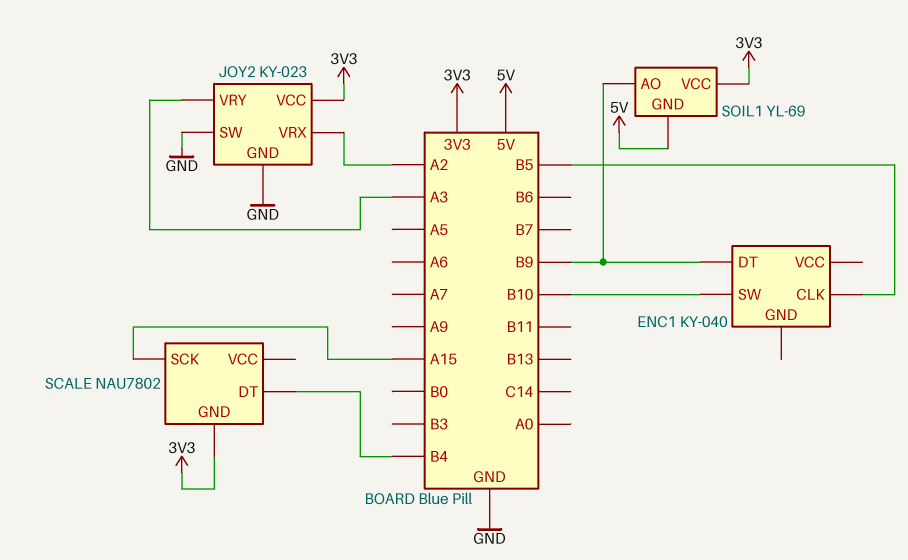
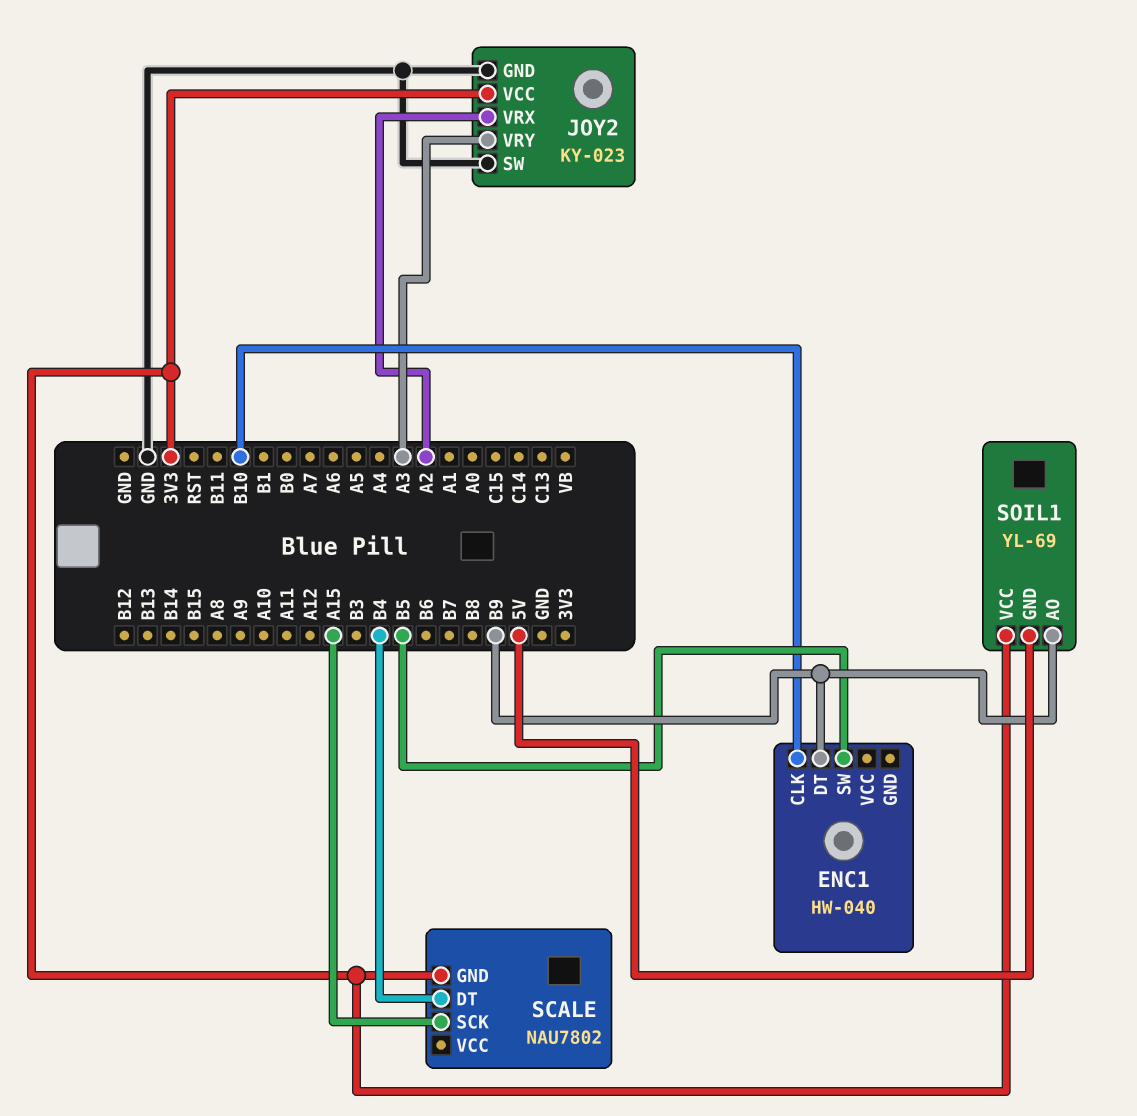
ENC1: KY-040 -> HW-040
ENC1 pin CLK: B5 -> B10
ENC1 pin SW: B10 -> B5

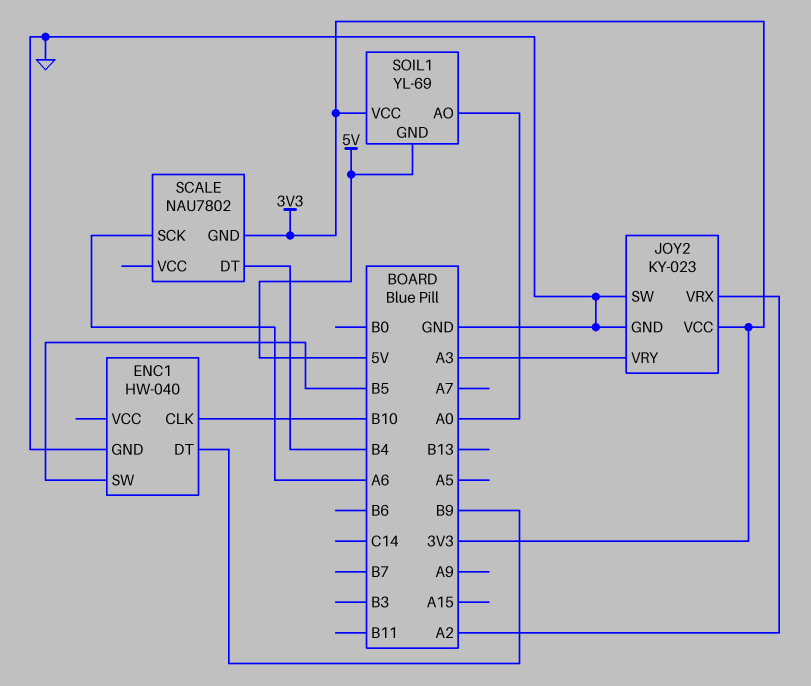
ENC1 pin GND: none -> GND
SCALE pin SCK: A15 -> A6
SOIL1 pin AO: B9 -> A0

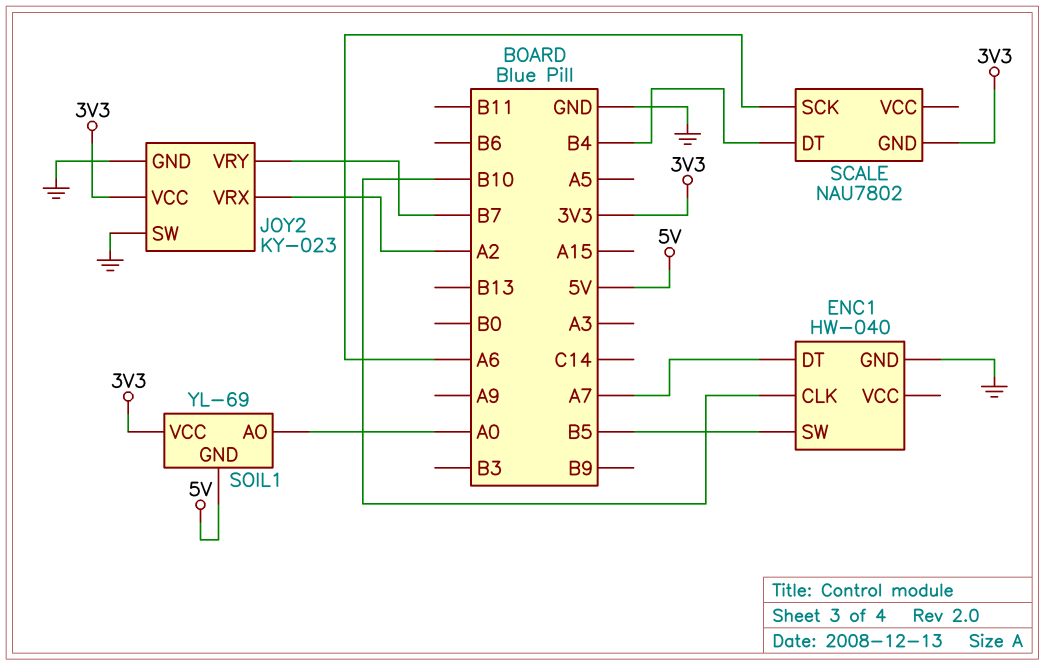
ENC1 pin DT: B9 -> A7
JOY2 pin VRY: A3 -> B7

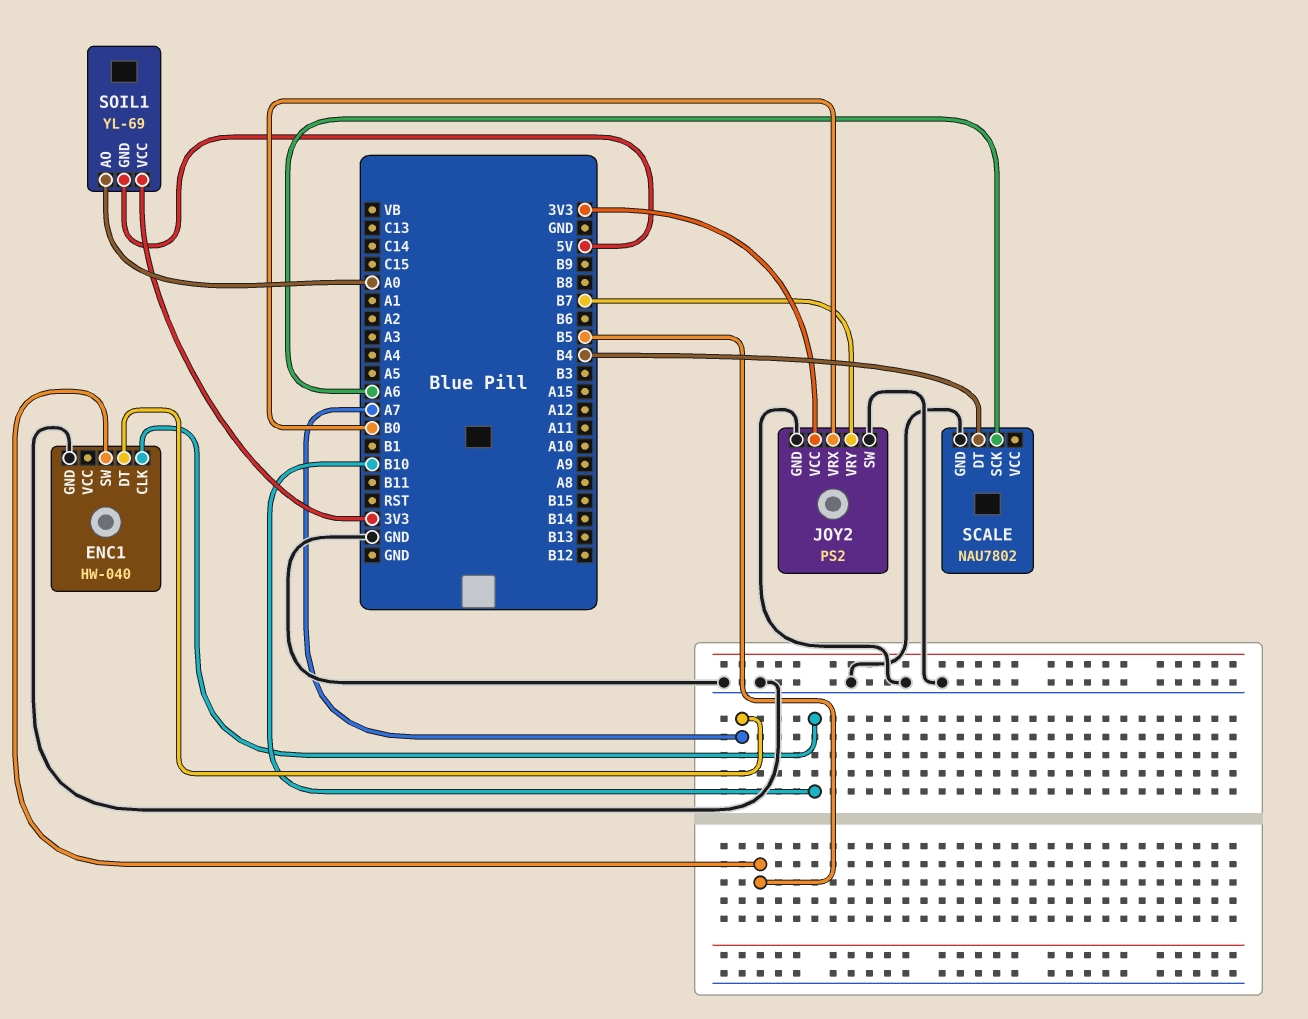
JOY2: KY-023 -> PS2
JOY2 pin VRX: A2 -> B0
SCALE pin GND: 3V3 -> GND

